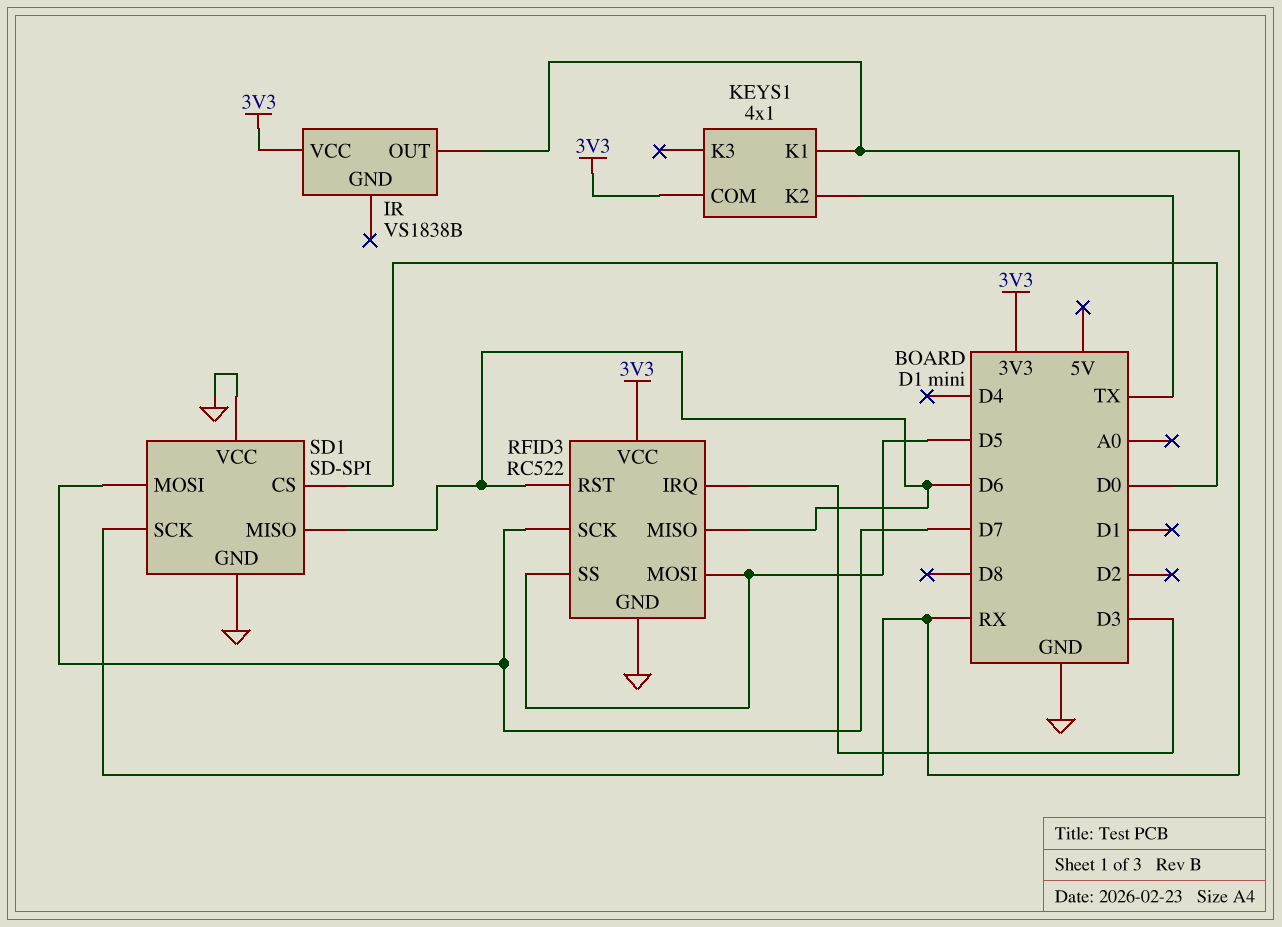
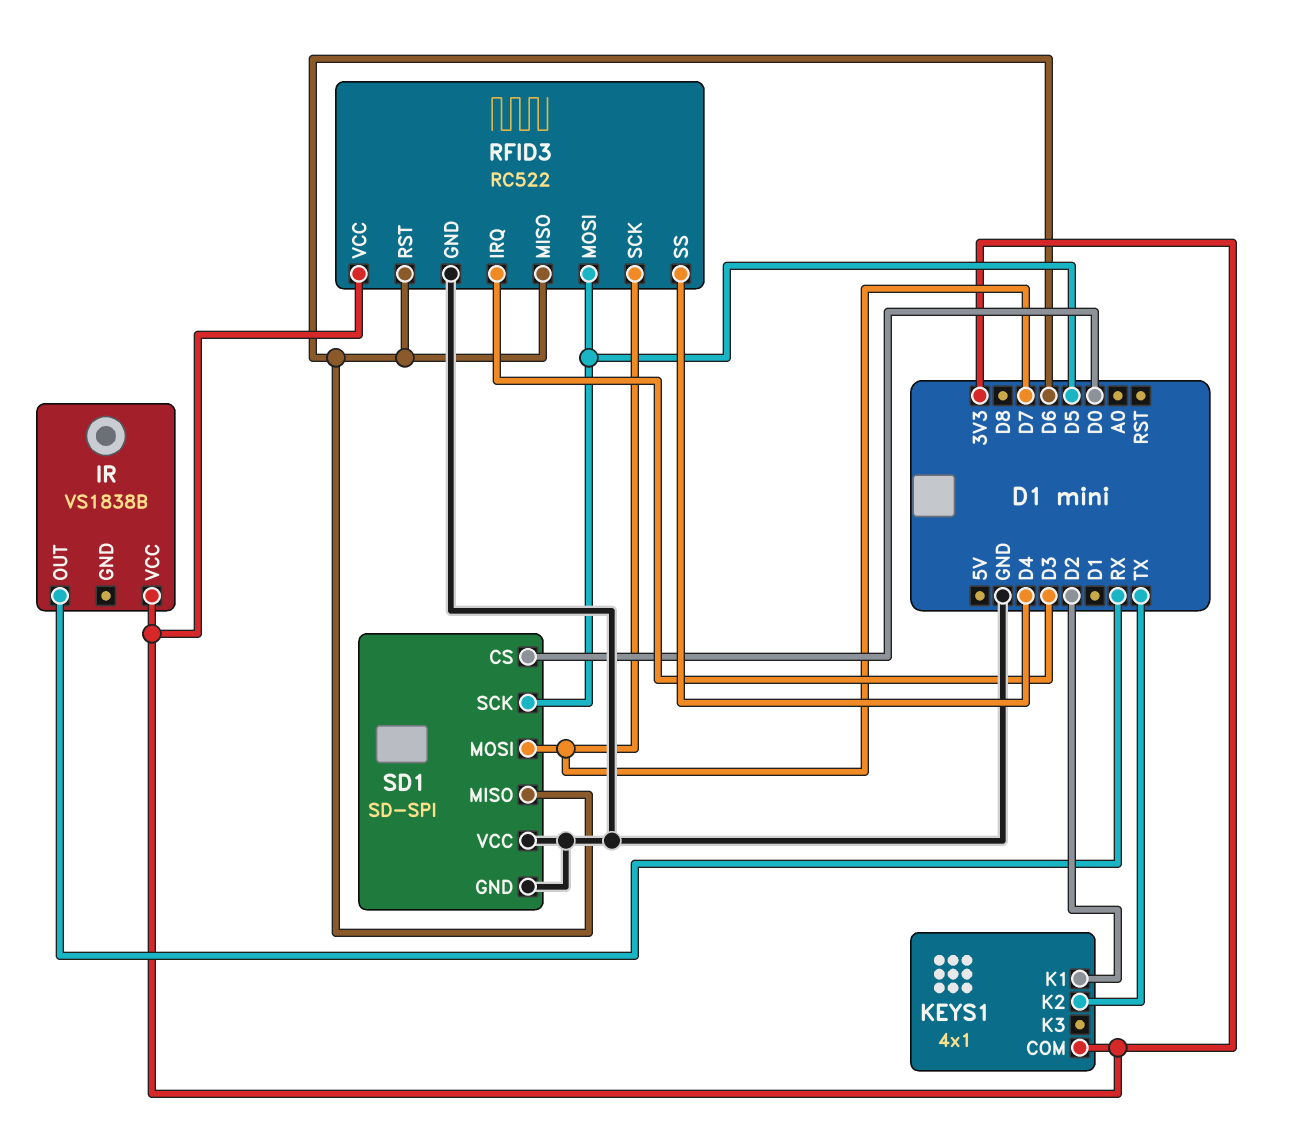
KEYS1 pin K1: RX -> D2
RFID3 pin SS: D5 -> D4
SD1 pin SCK: RX -> D5

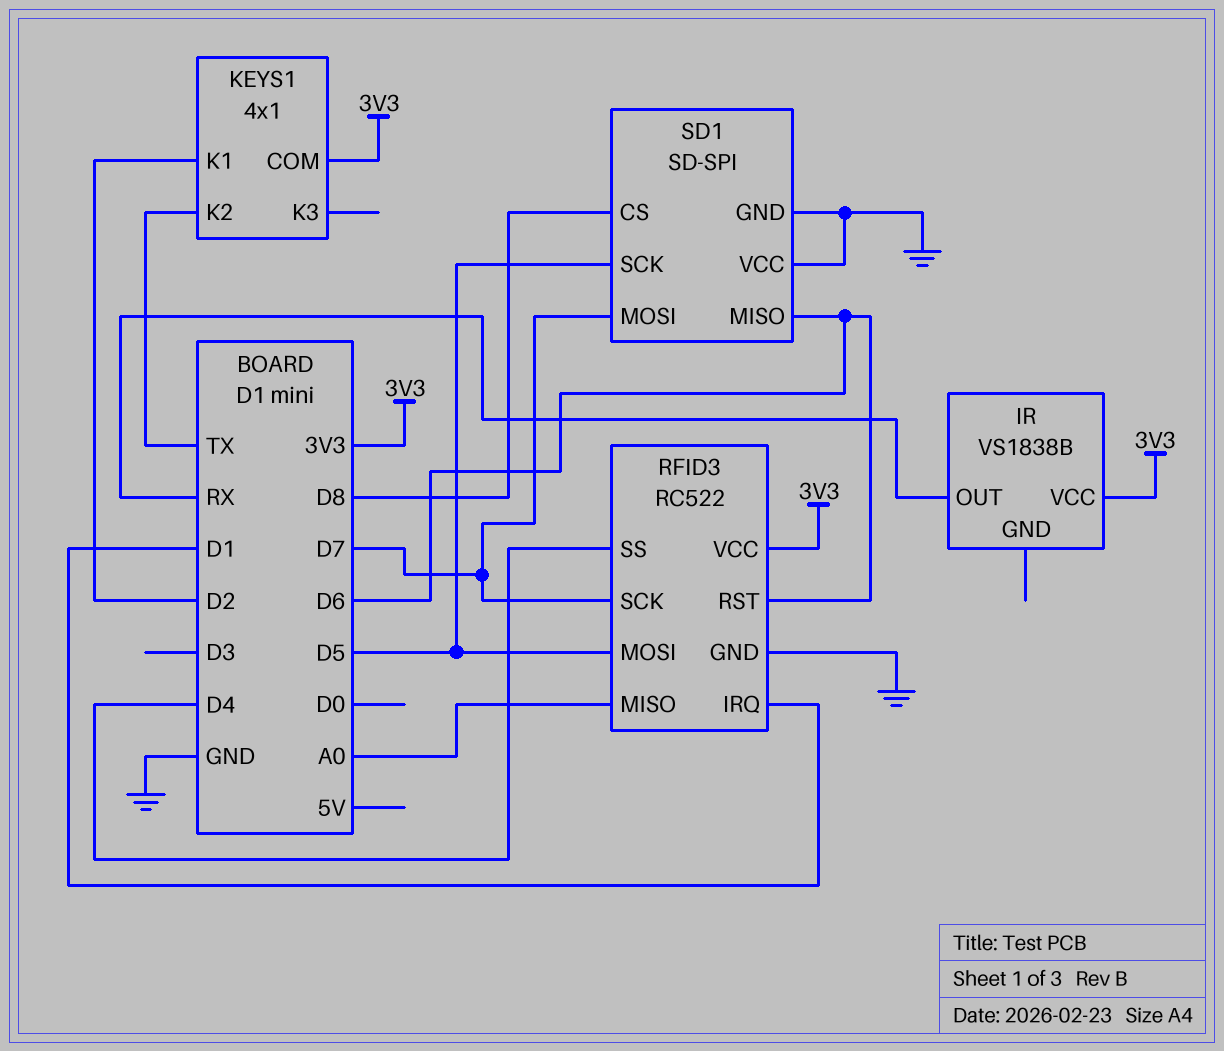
RFID3 pin IRQ: D3 -> D1
RFID3 pin MISO: D6 -> A0
SD1 pin CS: D0 -> D8

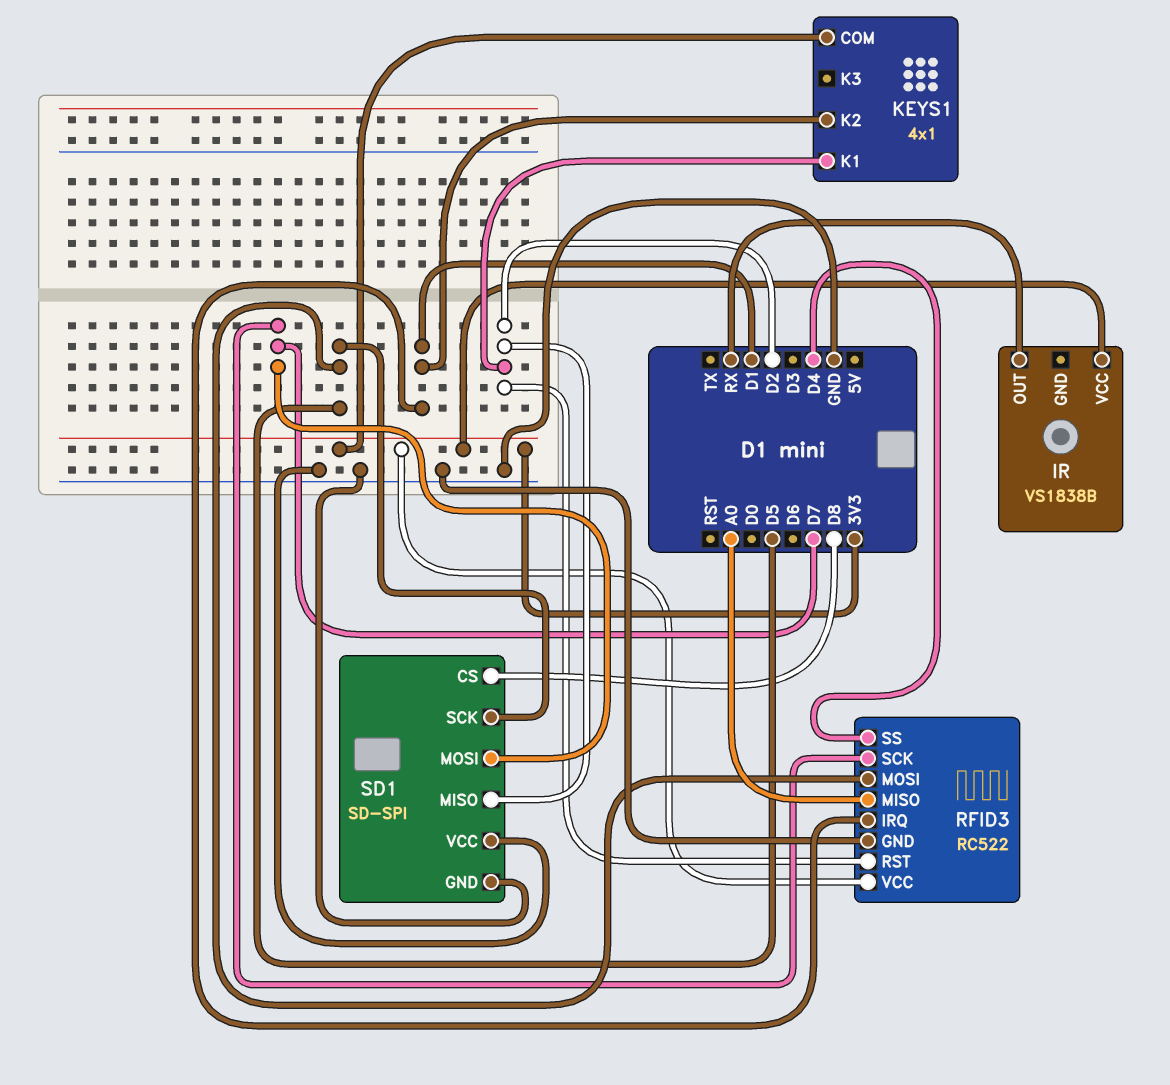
KEYS1 pin K2: TX -> D1
RFID3 pin RST: D6 -> D2
SD1 pin MISO: D6 -> D2

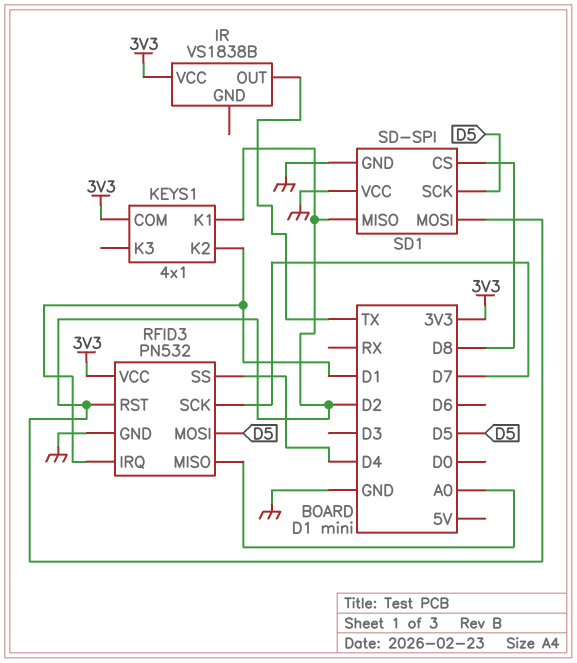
IR pin OUT: RX -> TX
RFID3: RC522 -> PN532
SD1 pin MOSI: D7 -> D2

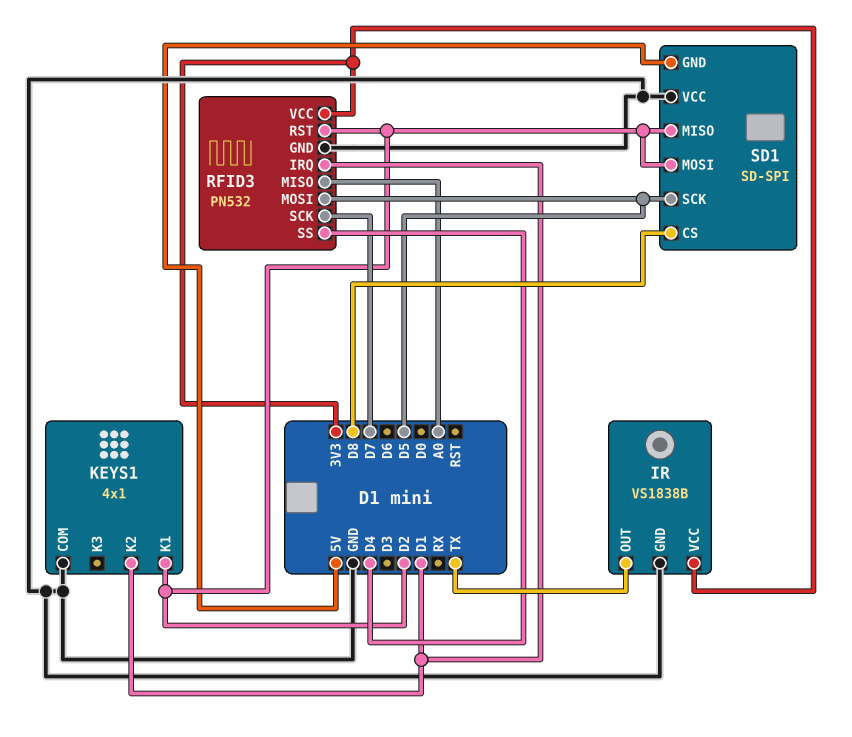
IR pin GND: none -> GND
KEYS1 pin COM: 3V3 -> GND
SD1 pin GND: GND -> 5V

